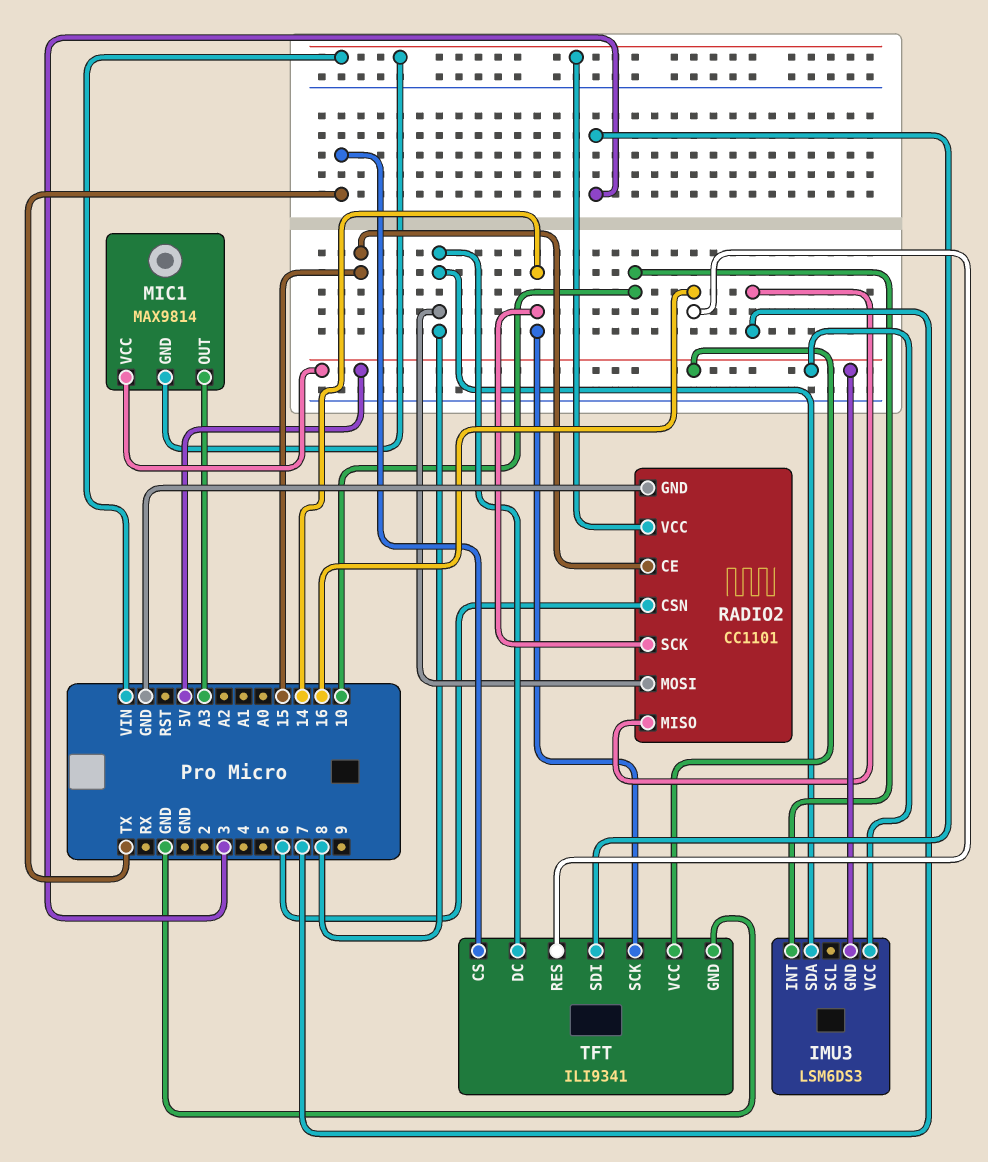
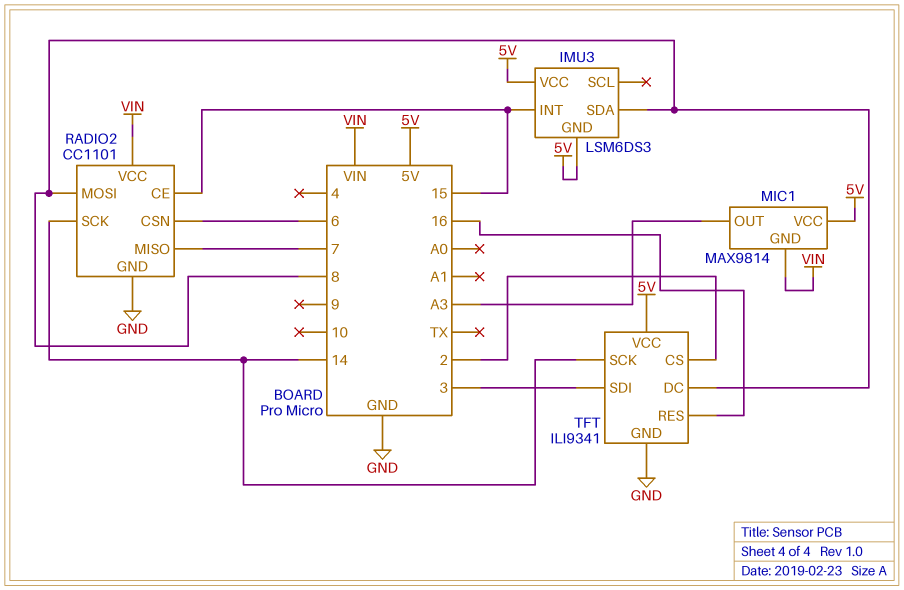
IMU3 pin INT: 10 -> 15
TFT pin CS: TX -> 2

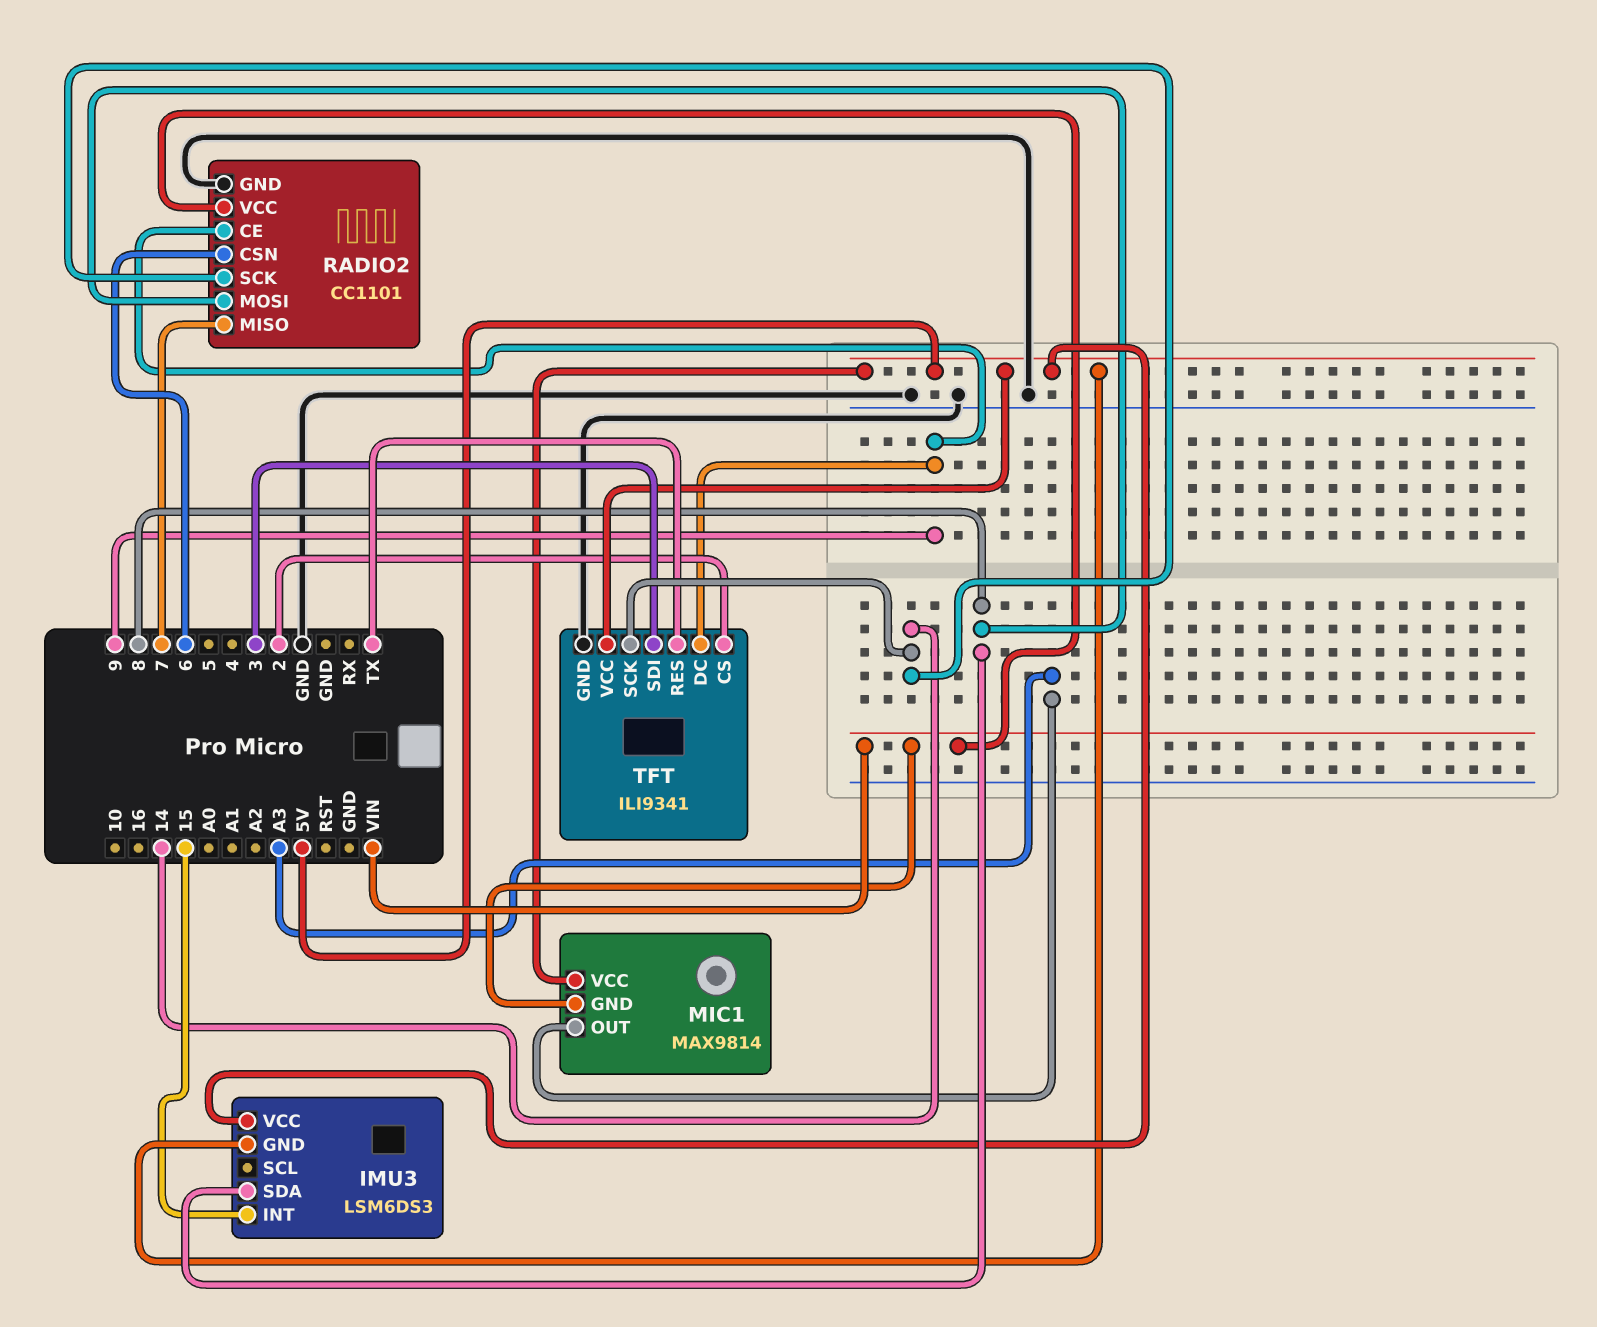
RADIO2 pin CE: 15 -> 9
TFT pin DC: 8 -> 9
TFT pin RES: 16 -> TX

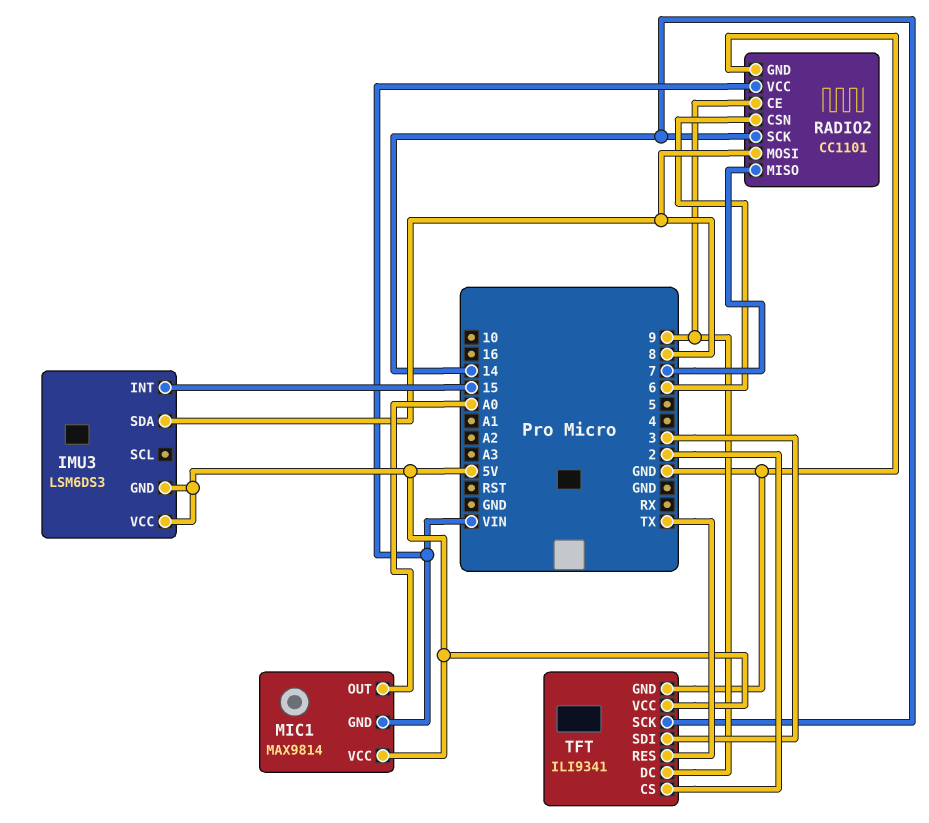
MIC1 pin OUT: A3 -> A0

